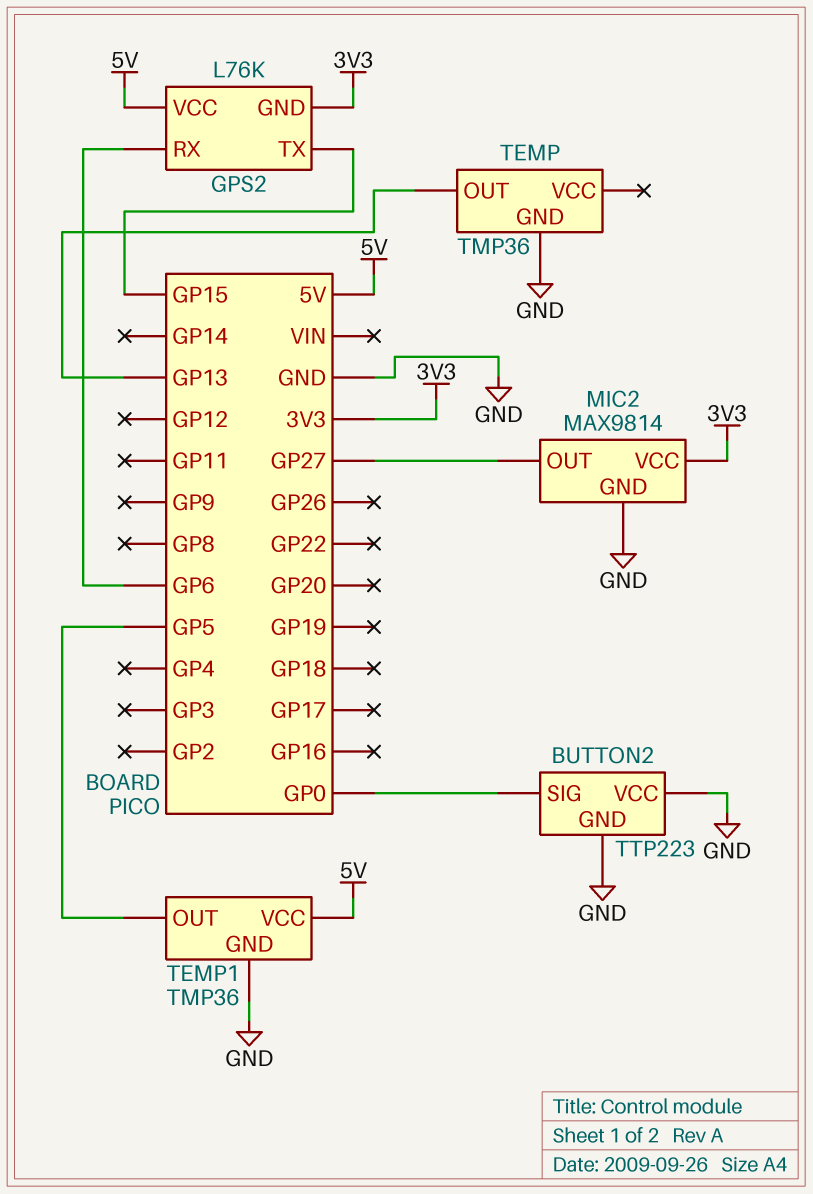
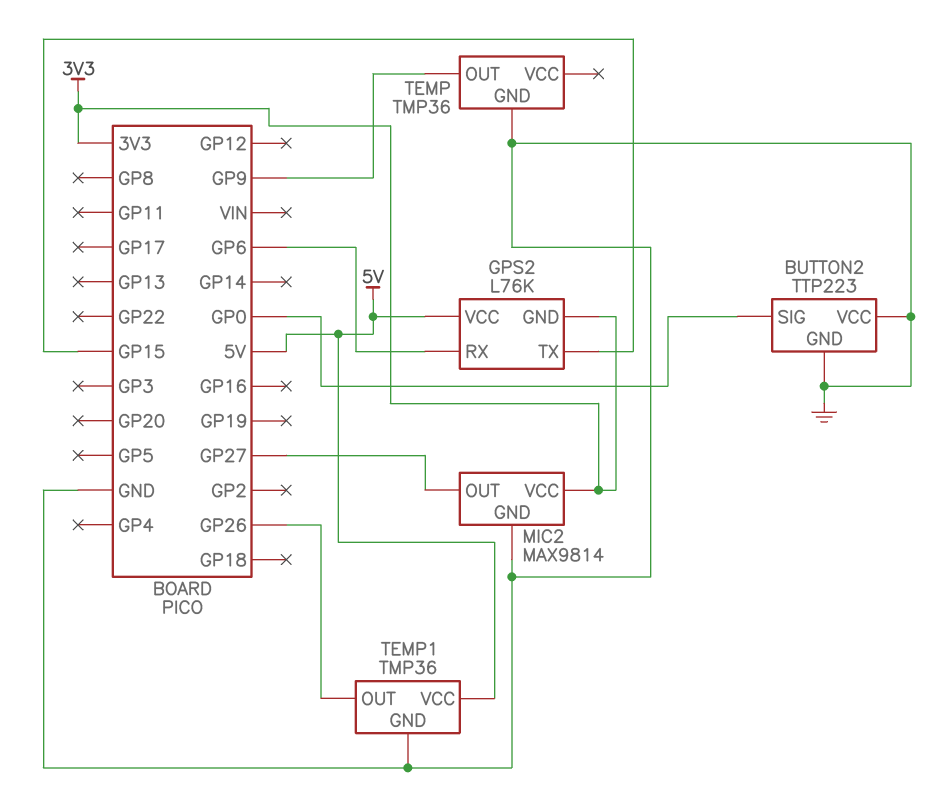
TEMP pin OUT: GP13 -> GP9
TEMP1 pin OUT: GP5 -> GP26

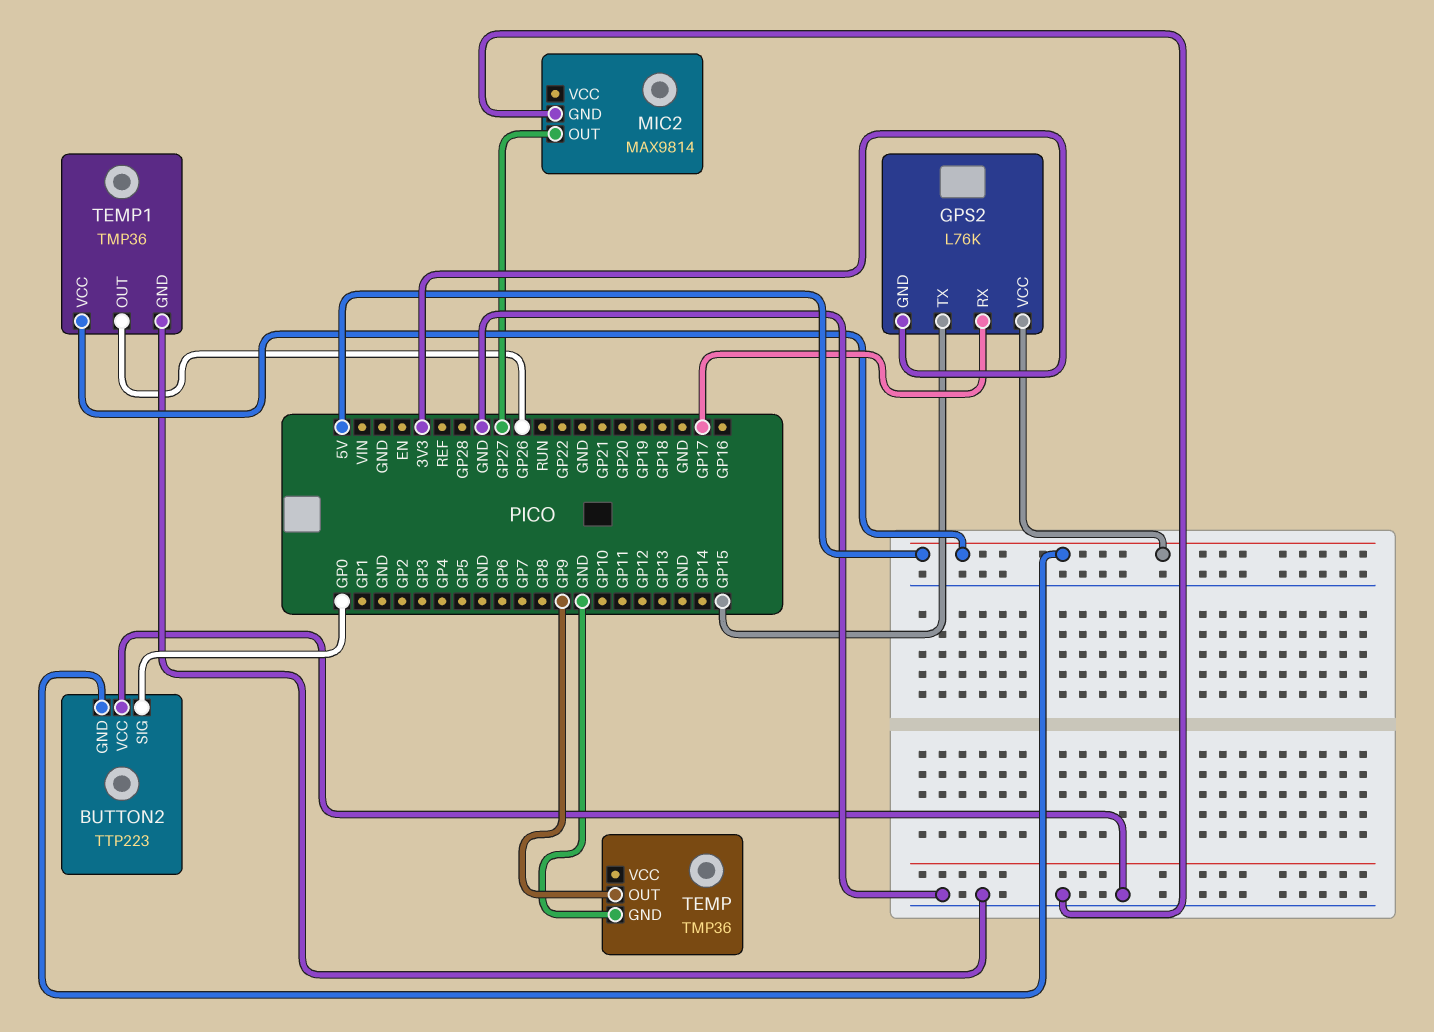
BUTTON2 pin GND: GND -> 5V
GPS2 pin RX: GP6 -> GP17
MIC2 pin VCC: 3V3 -> none

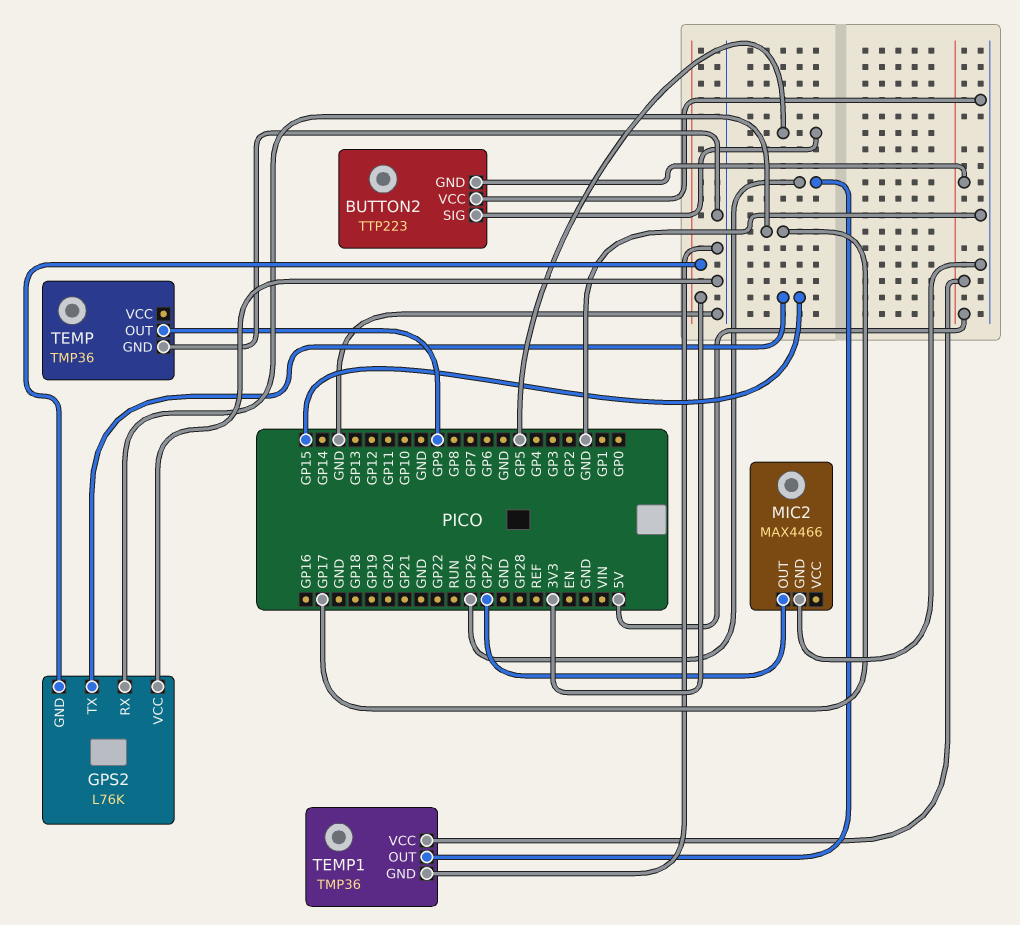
BUTTON2 pin SIG: GP0 -> GP5
GPS2 pin VCC: 5V -> GND
MIC2: MAX9814 -> MAX4466

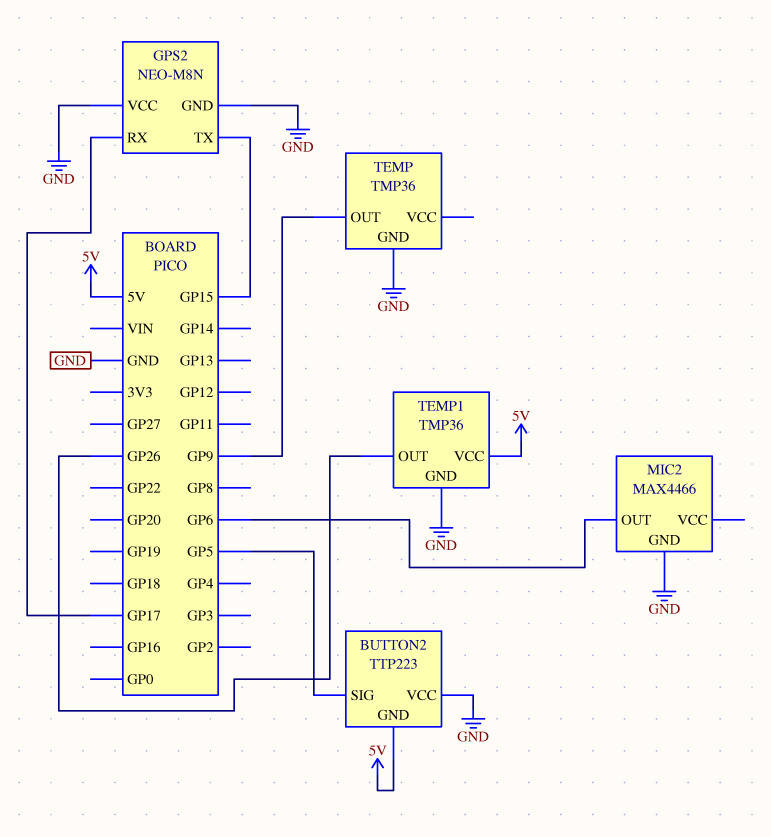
GPS2: L76K -> NEO-M8N
GPS2 pin GND: 3V3 -> GND
MIC2 pin OUT: GP27 -> GP6

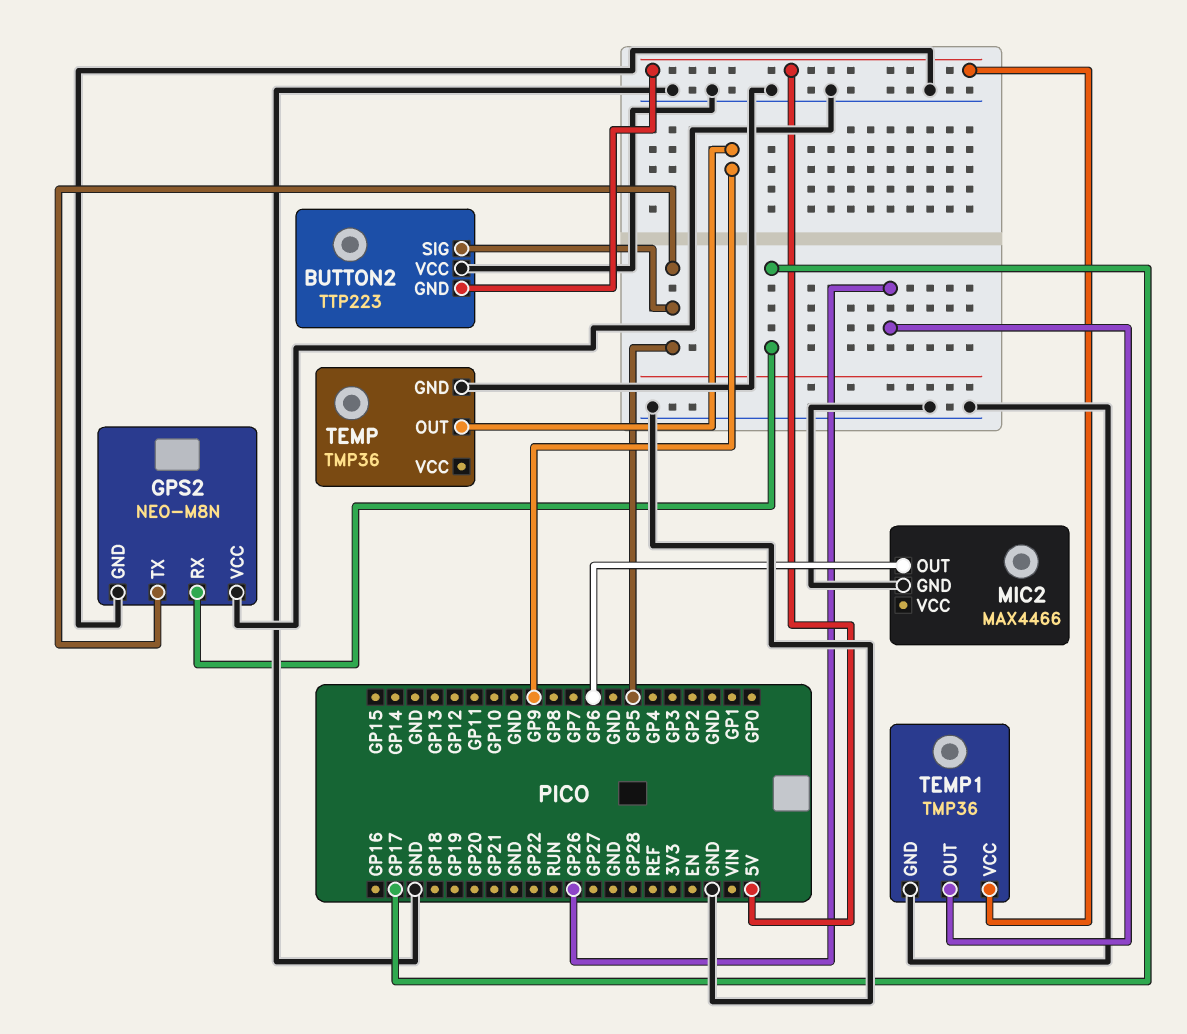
GPS2 pin TX: GP15 -> GP5

